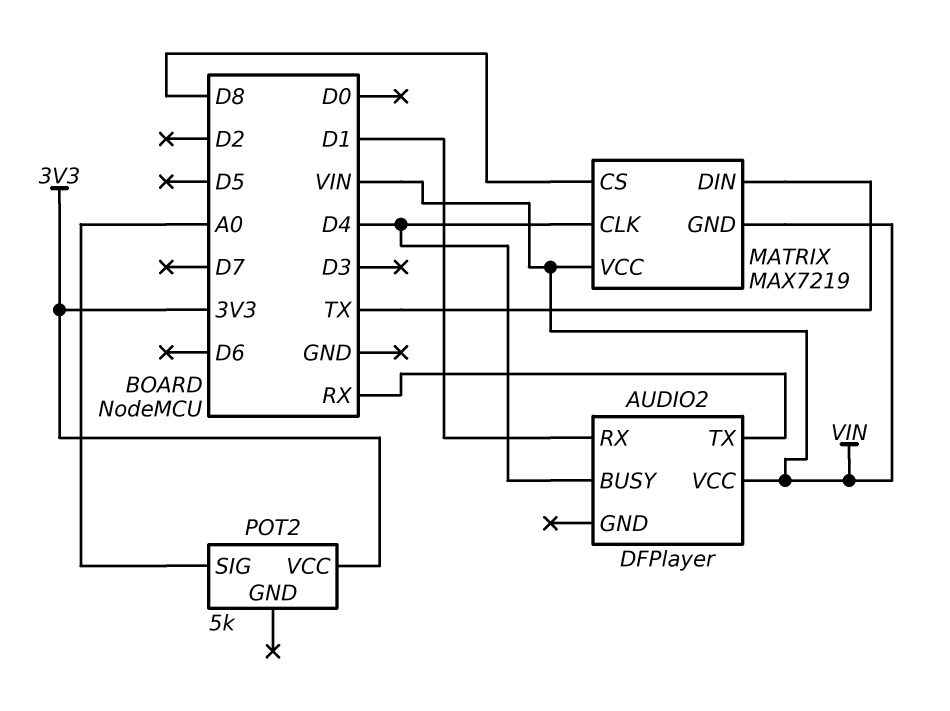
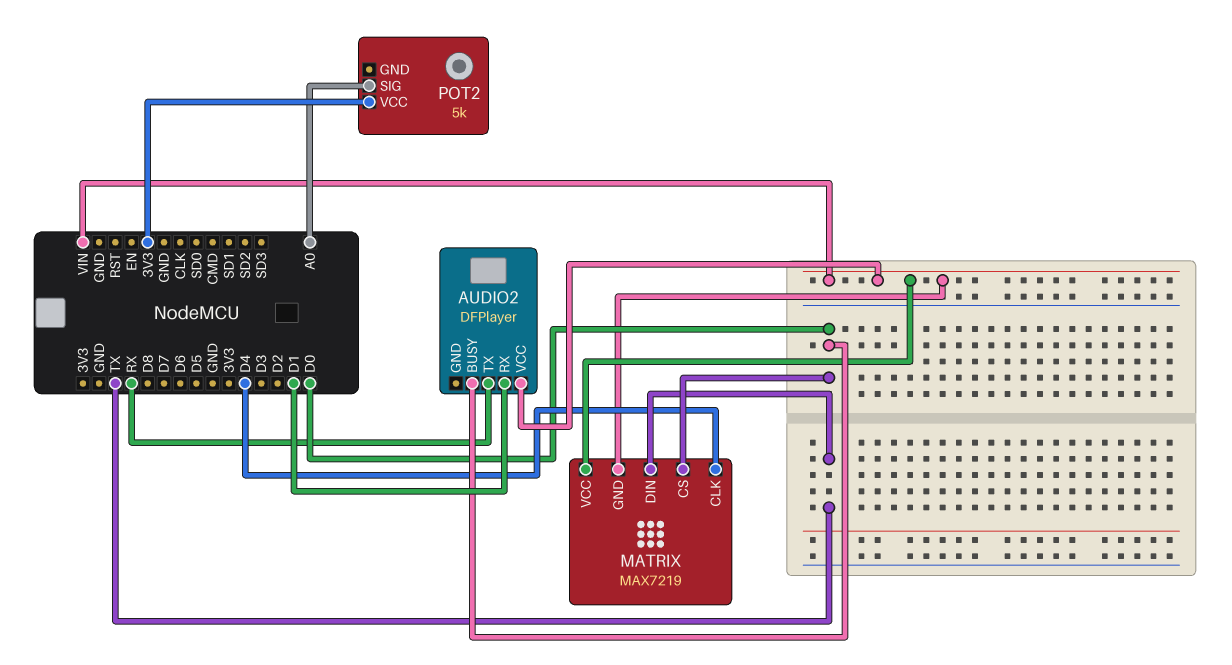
AUDIO2 pin BUSY: D4 -> D0
MATRIX pin CS: D8 -> D0

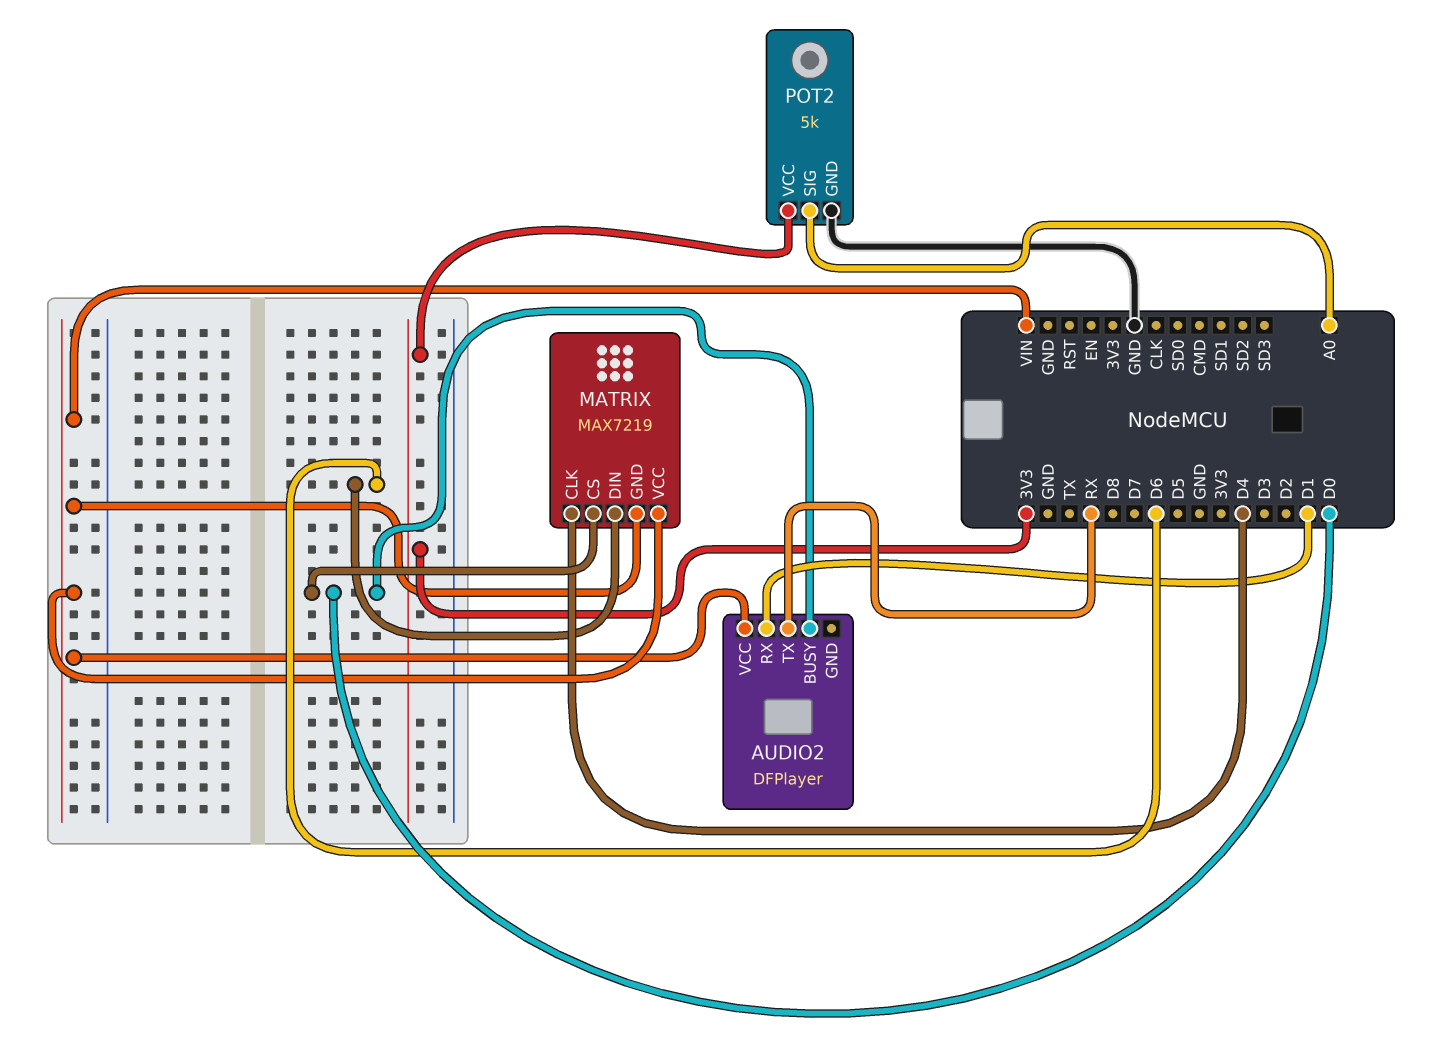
MATRIX pin DIN: TX -> D6
POT2 pin GND: none -> GND

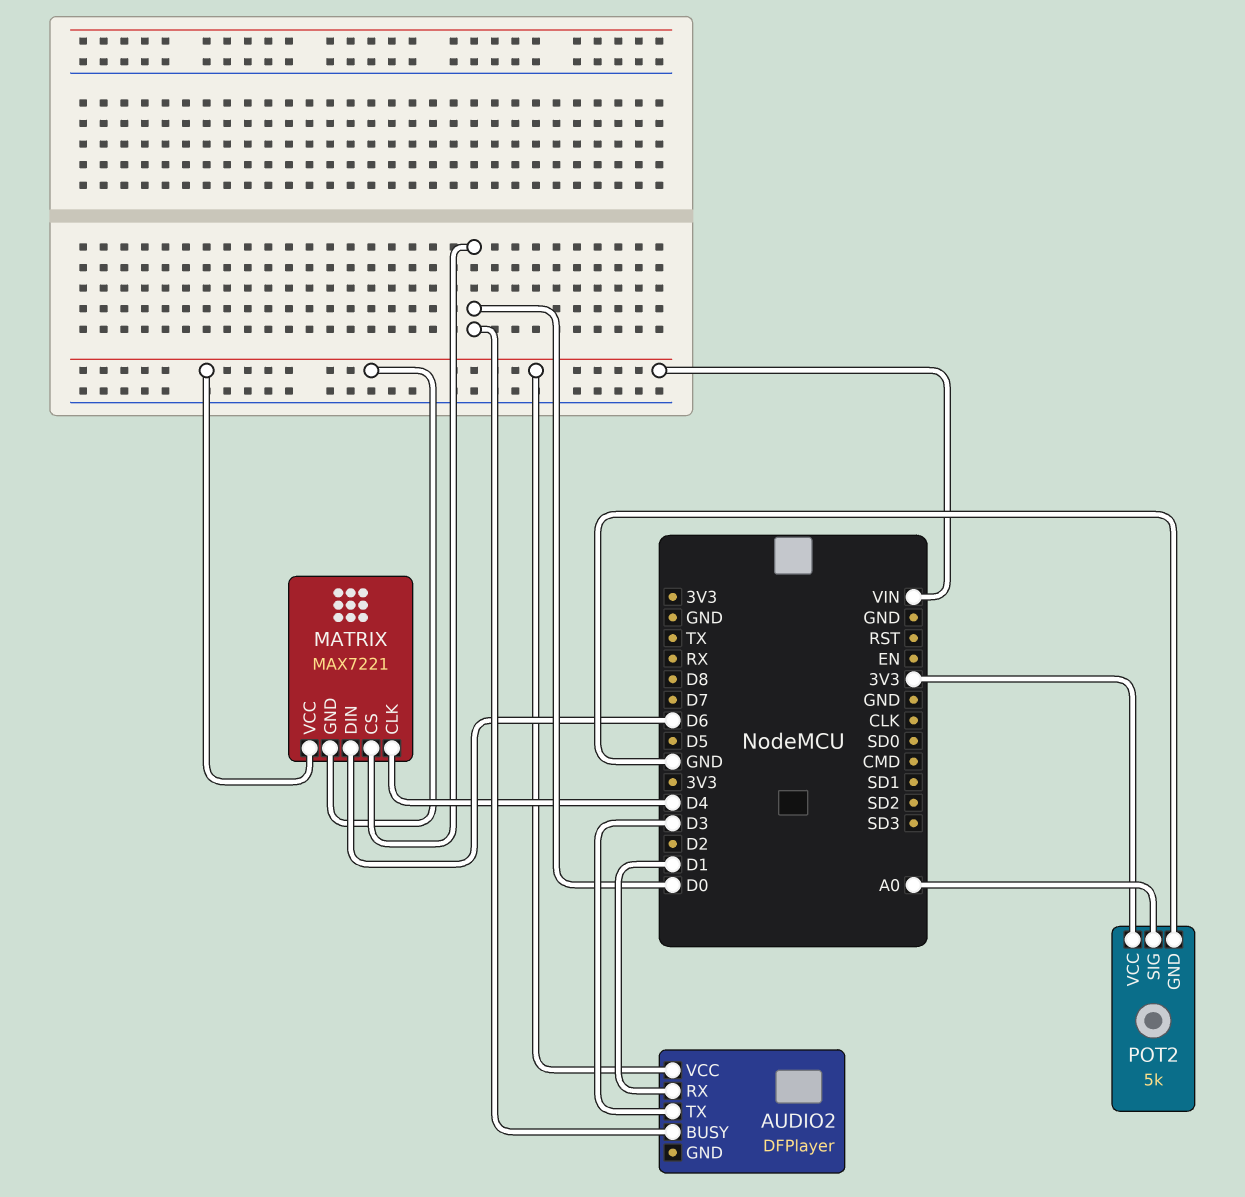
AUDIO2 pin TX: RX -> D3
MATRIX: MAX7219 -> MAX7221

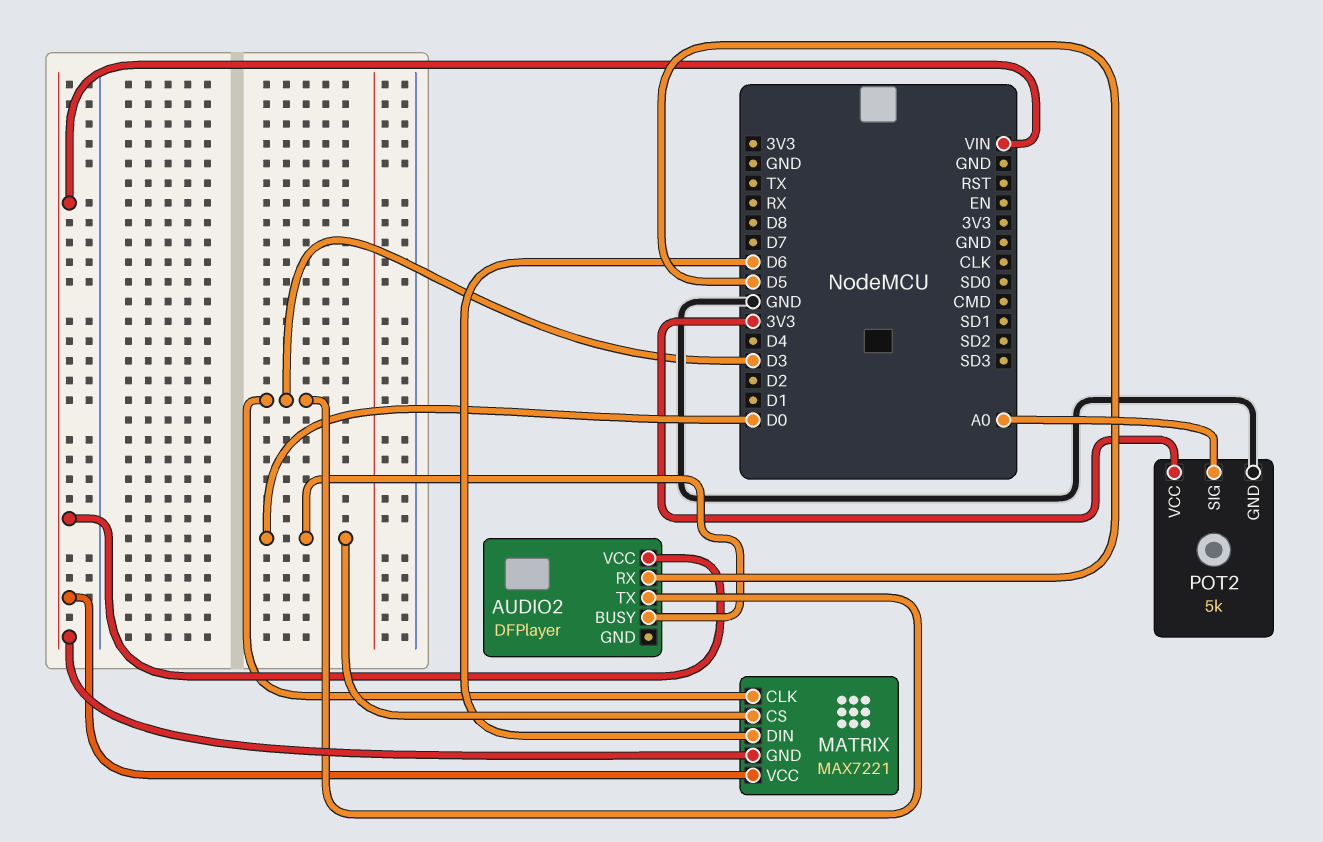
AUDIO2 pin RX: D1 -> D5
MATRIX pin CLK: D4 -> D3

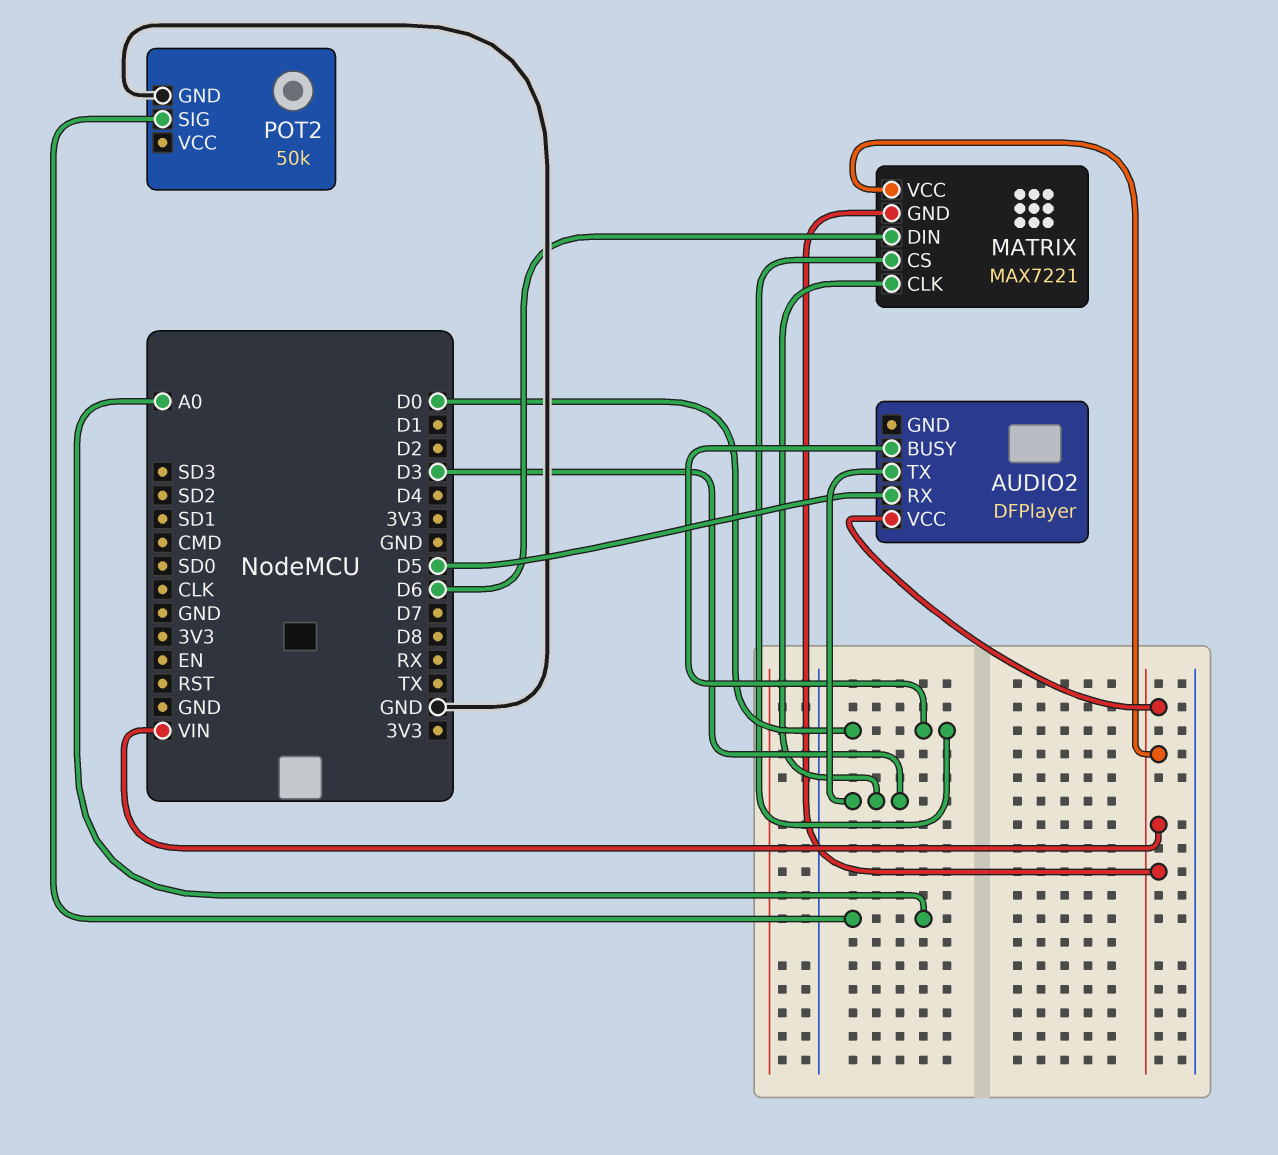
POT2: 5k -> 50k
POT2 pin VCC: 3V3 -> none

